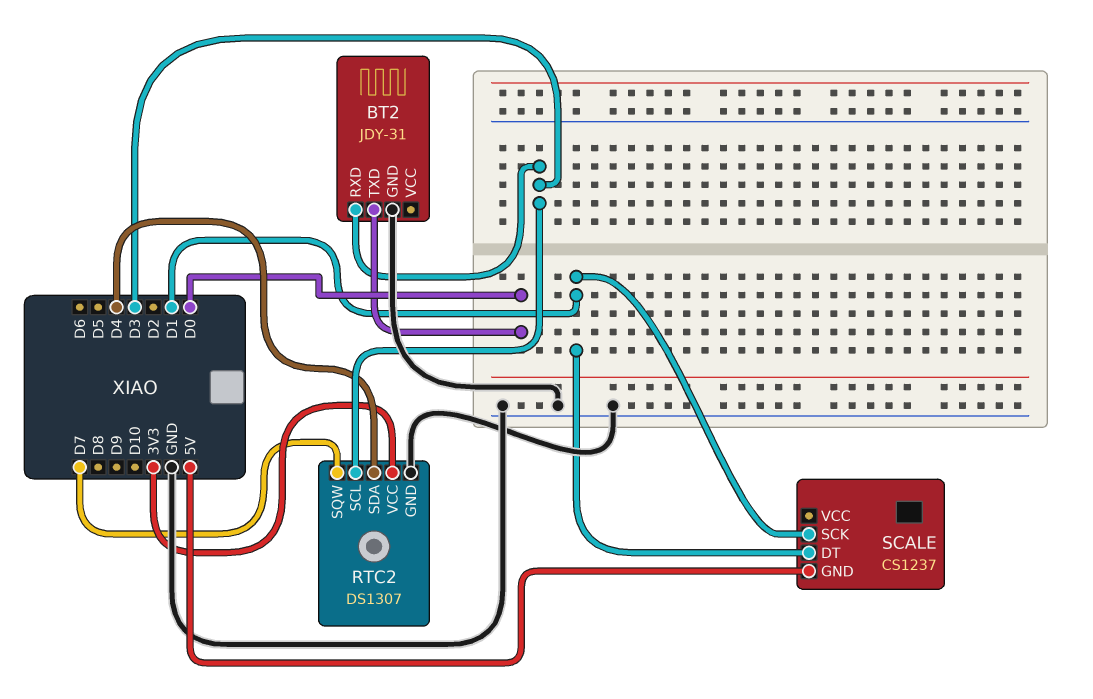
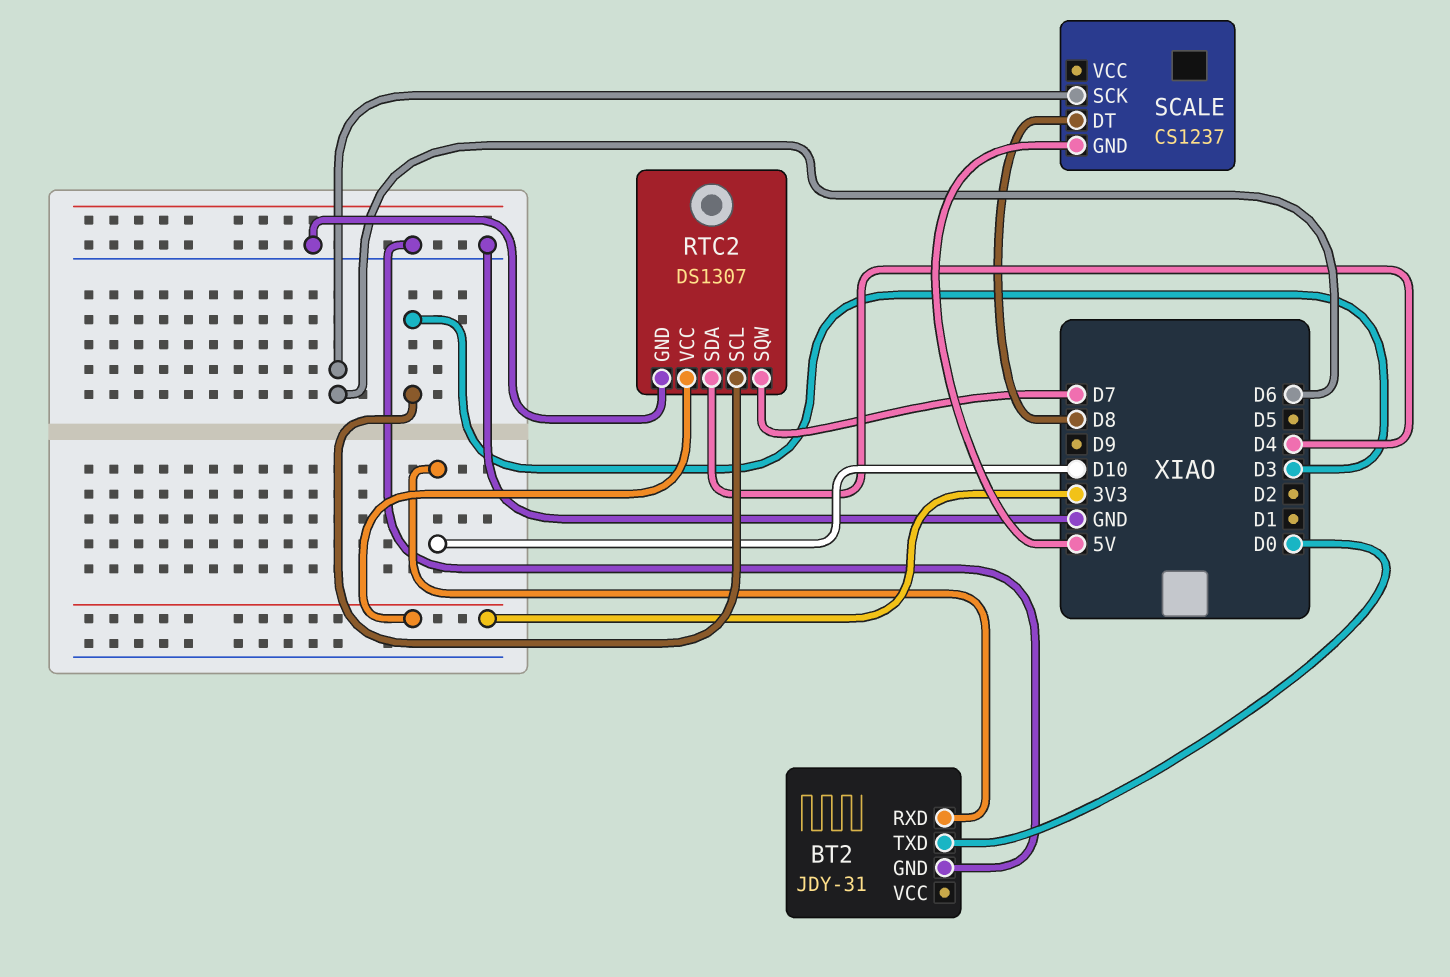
BT2 pin RXD: D3 -> D10
SCALE pin DT: D1 -> D8
SCALE pin SCK: D1 -> D6

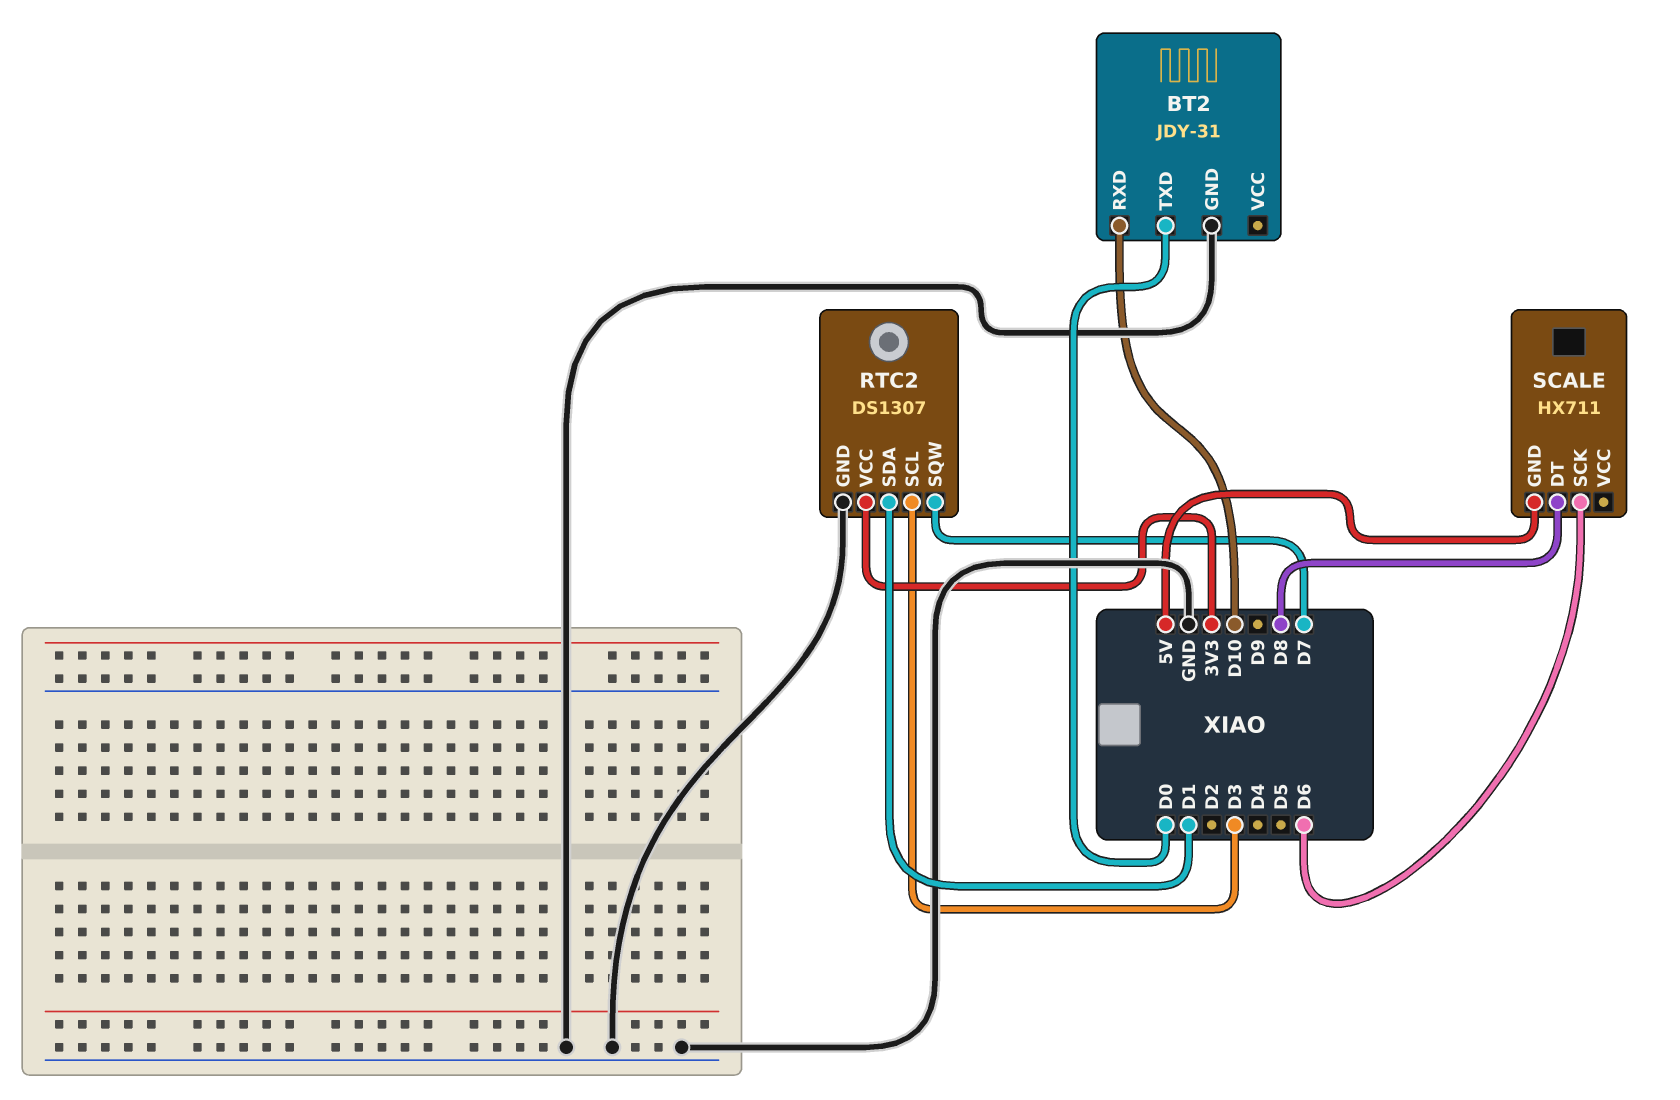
RTC2 pin SDA: D4 -> D1
SCALE: CS1237 -> HX711

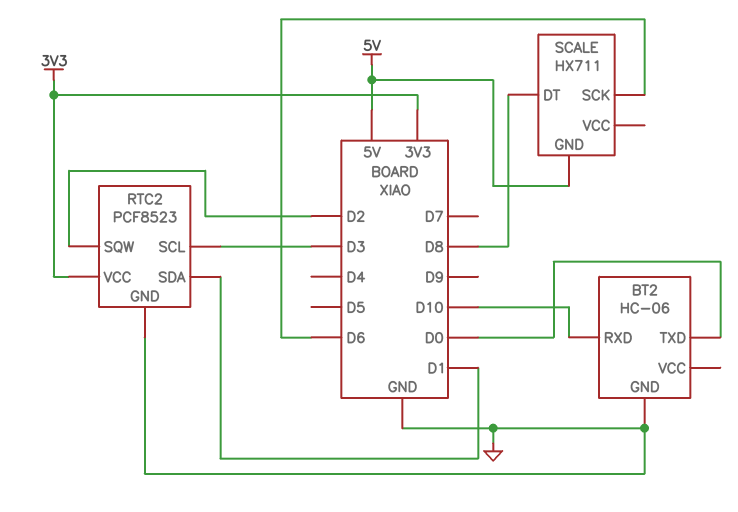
BT2: JDY-31 -> HC-06
RTC2: DS1307 -> PCF8523
RTC2 pin SQW: D7 -> D2

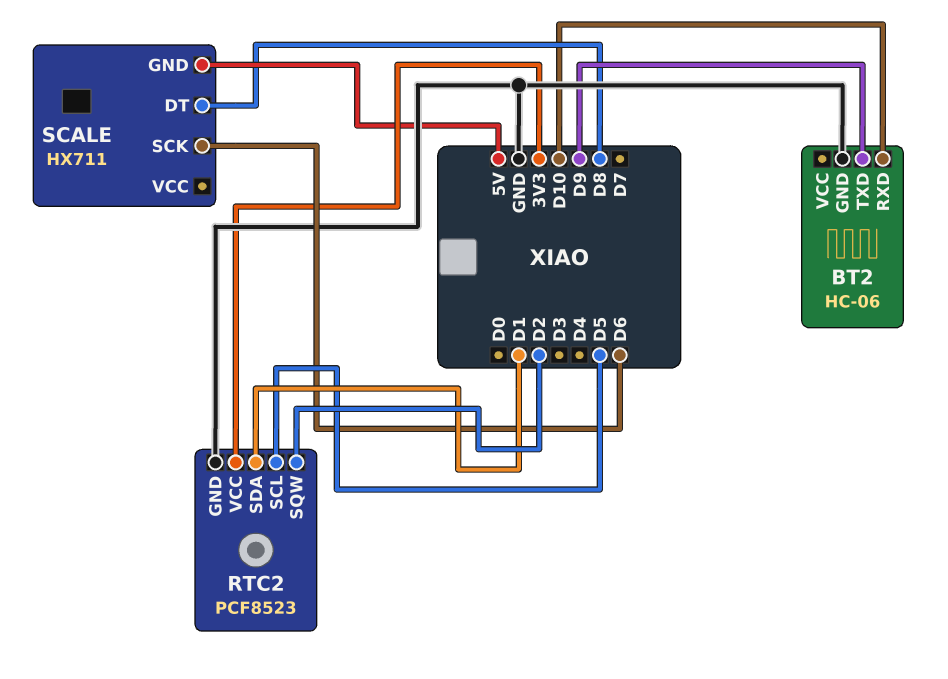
BT2 pin TXD: D0 -> D9
RTC2 pin SCL: D3 -> D5

